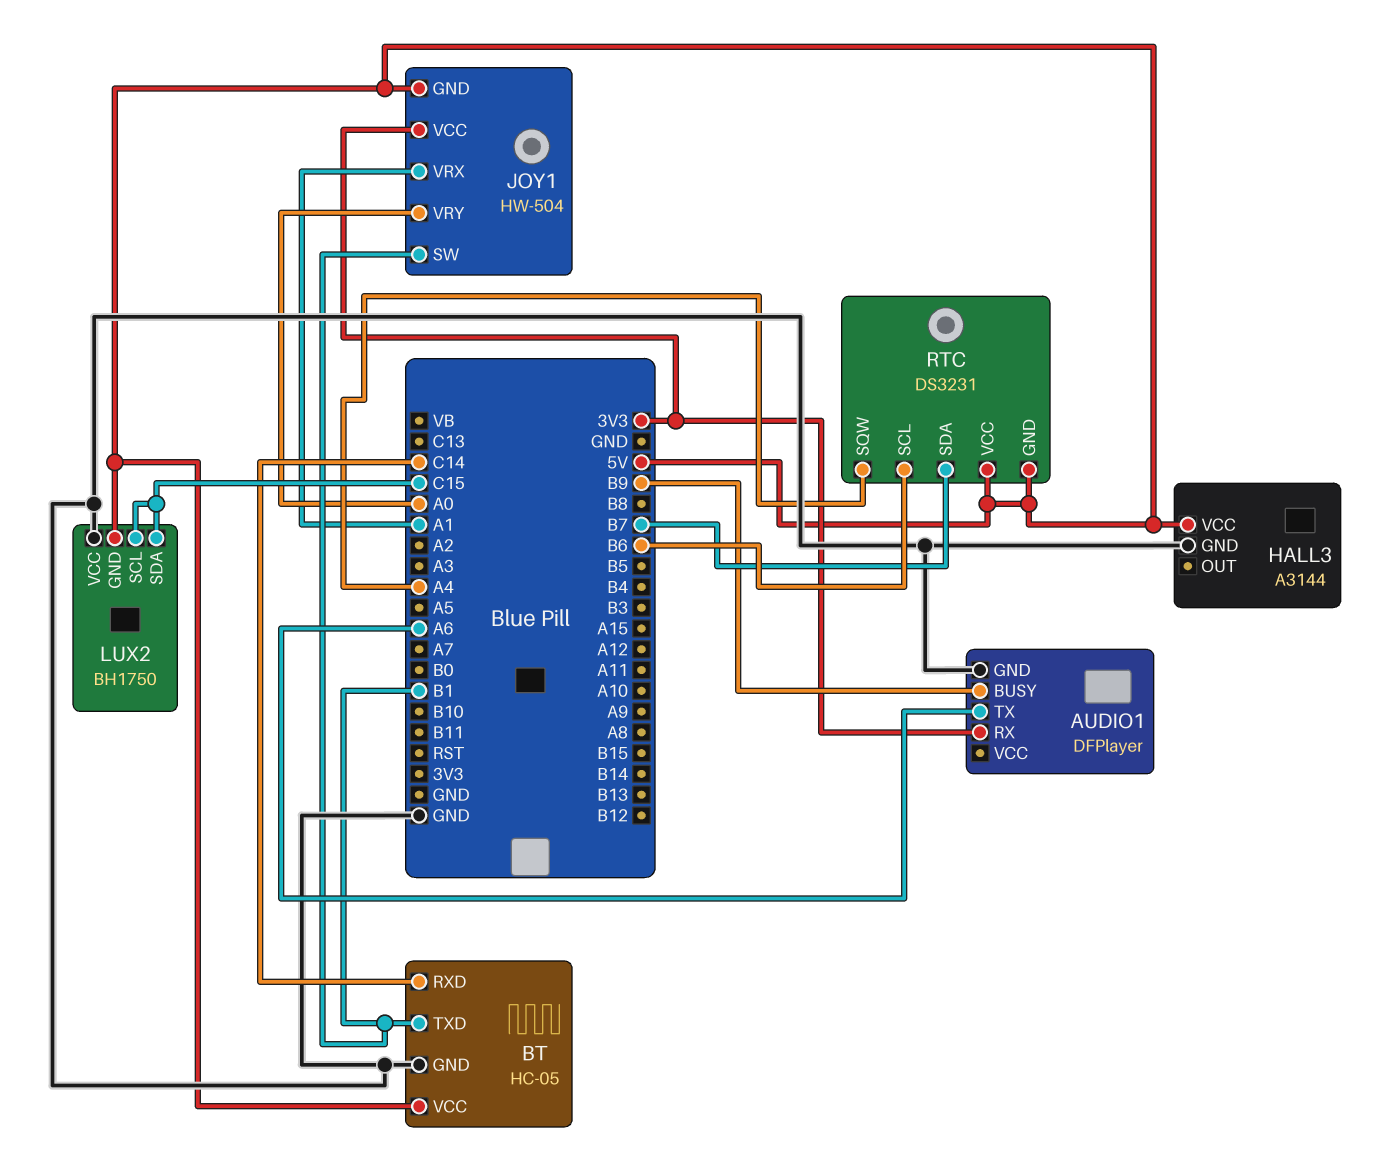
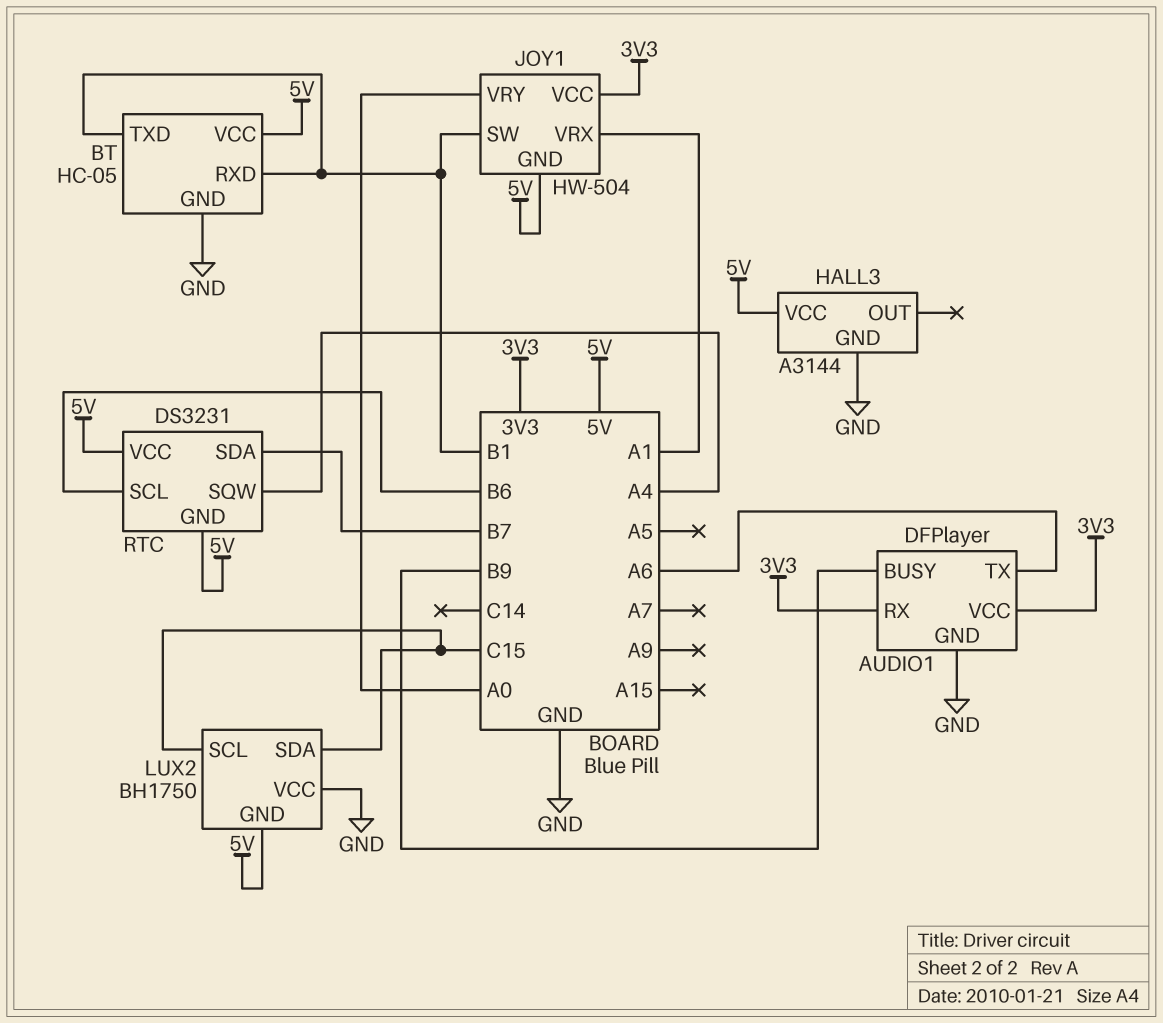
AUDIO1 pin VCC: none -> 3V3
BT pin RXD: C14 -> B1

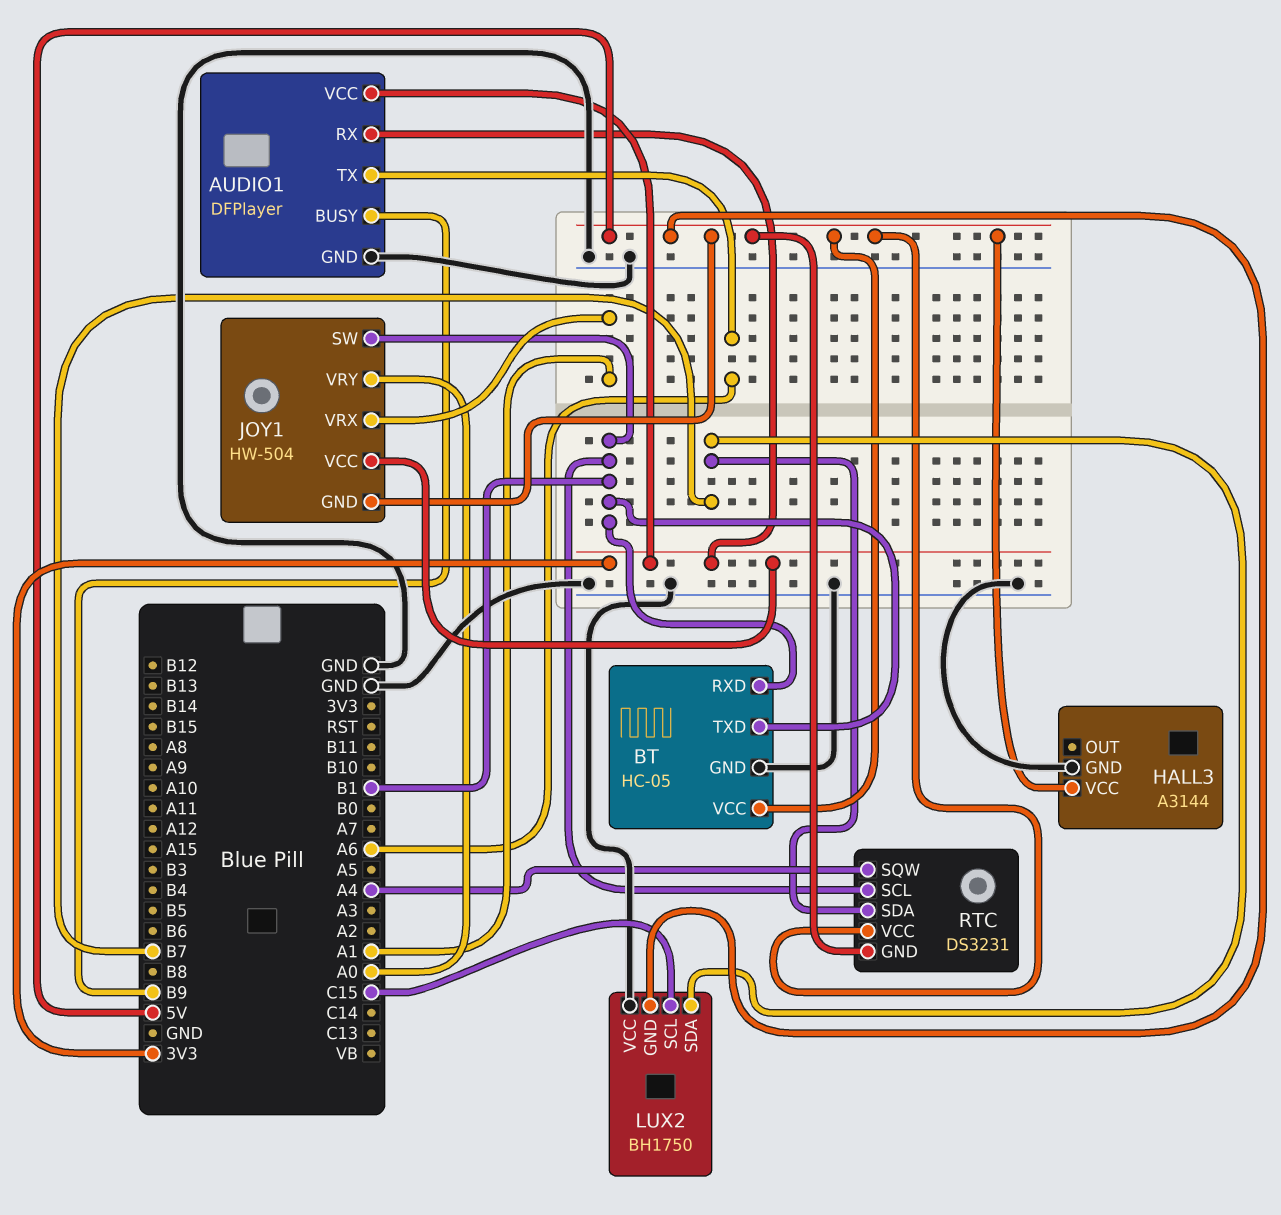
LUX2 pin SDA: C15 -> B7
RTC pin SCL: B6 -> B1

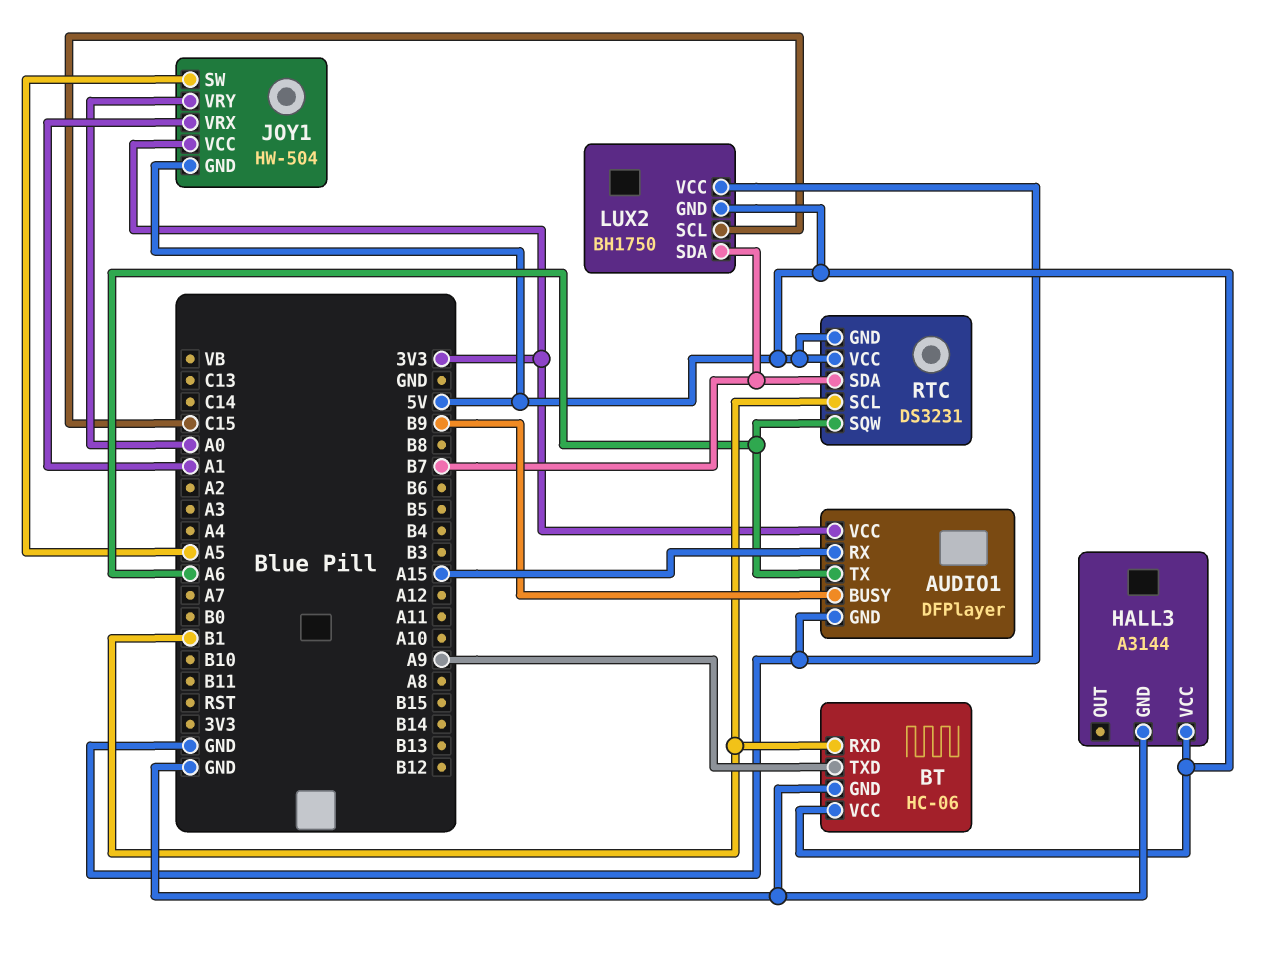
AUDIO1 pin RX: 3V3 -> A15
BT: HC-05 -> HC-06
BT pin TXD: B1 -> A9
JOY1 pin SW: B1 -> A5
RTC pin SQW: A4 -> A6

